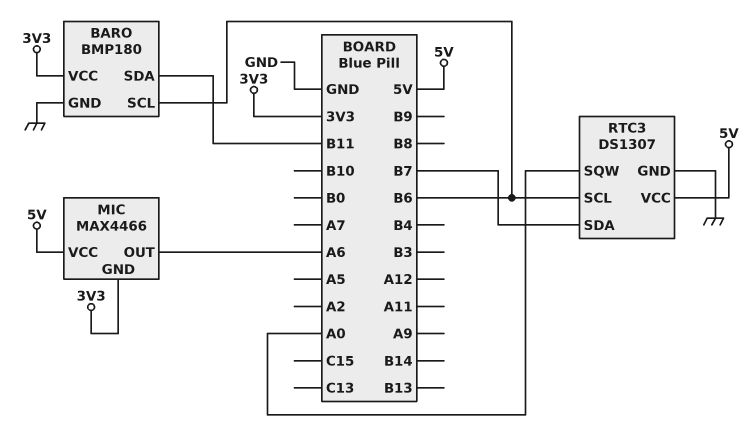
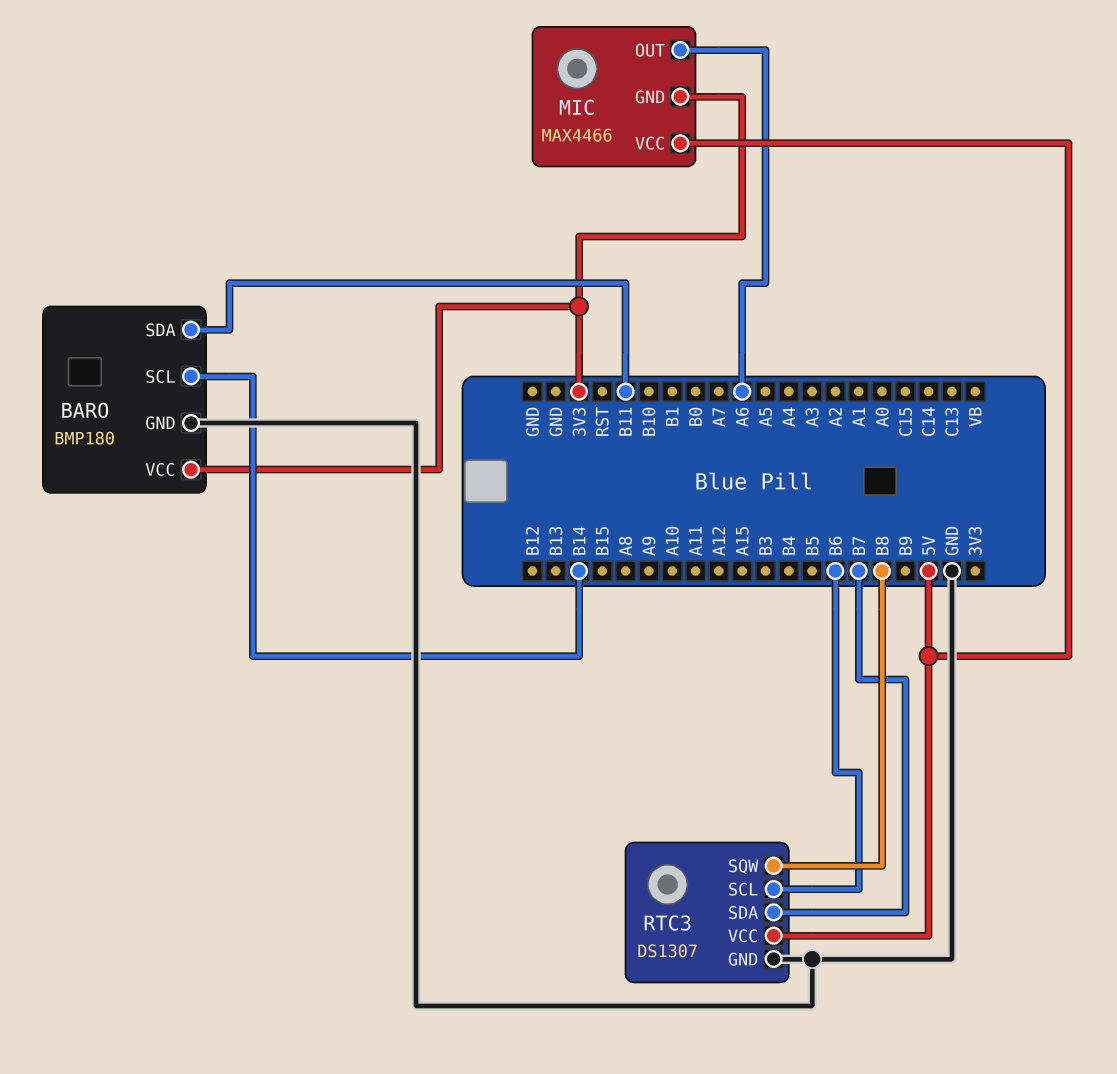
BARO pin SCL: B6 -> B14
RTC3 pin SQW: A0 -> B8

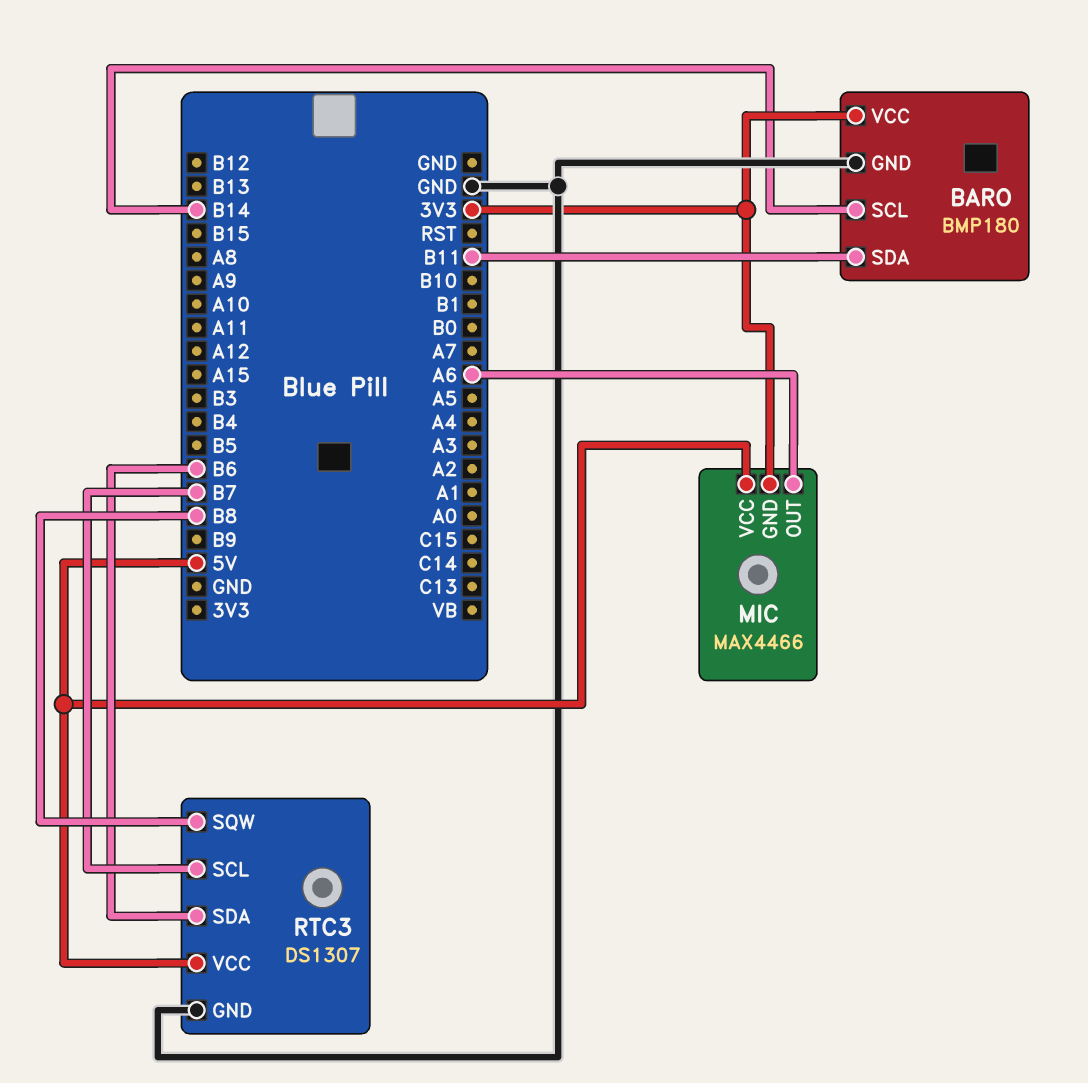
RTC3 pin SCL: B6 -> B7
RTC3 pin SDA: B7 -> B6

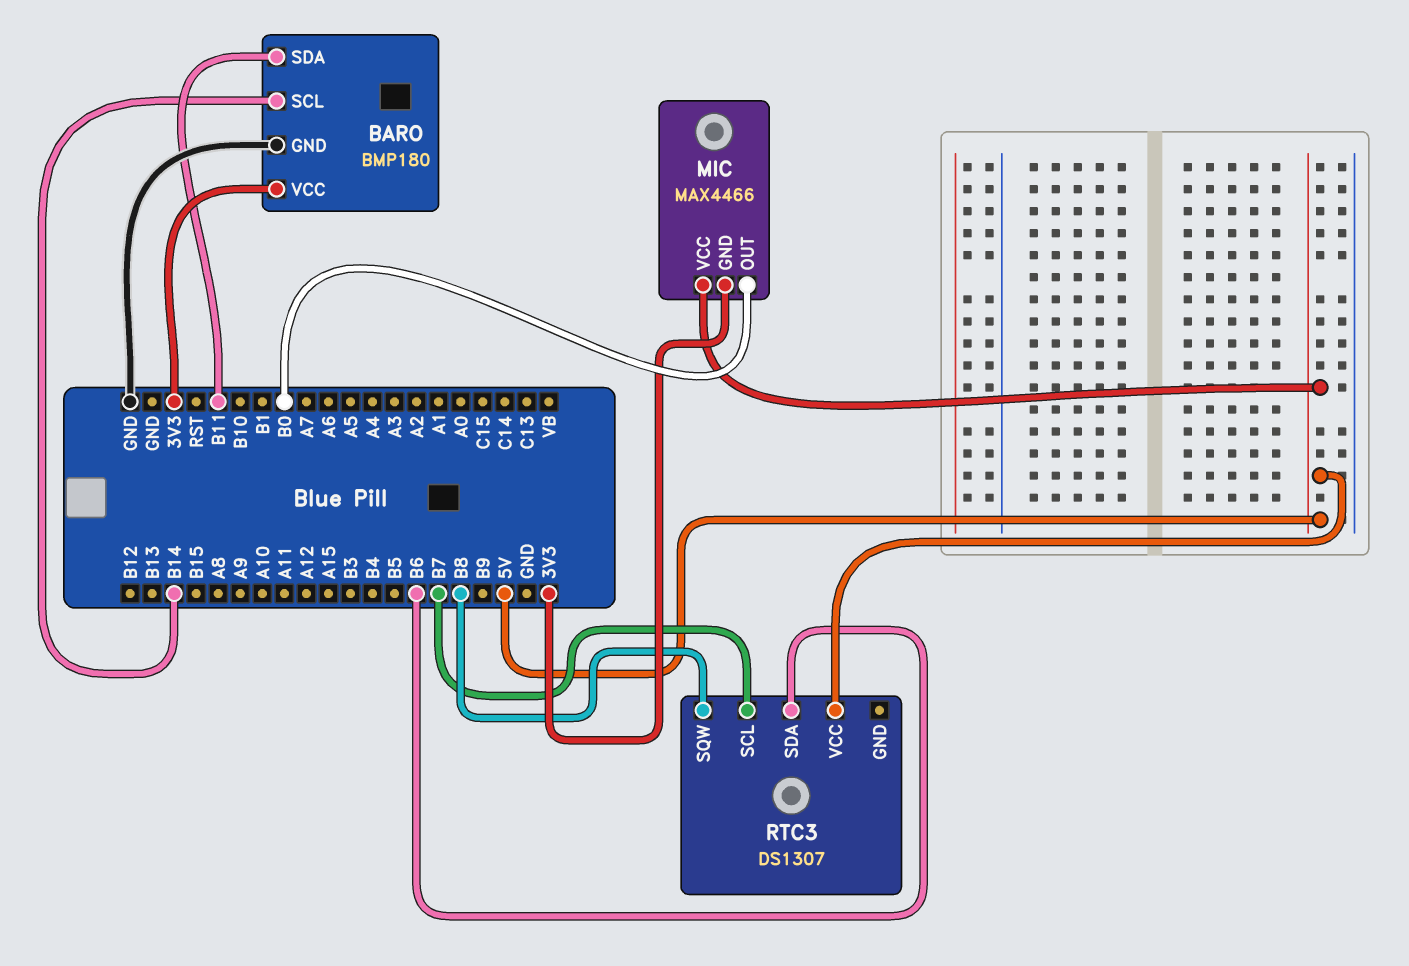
MIC pin OUT: A6 -> B0
RTC3 pin GND: GND -> none

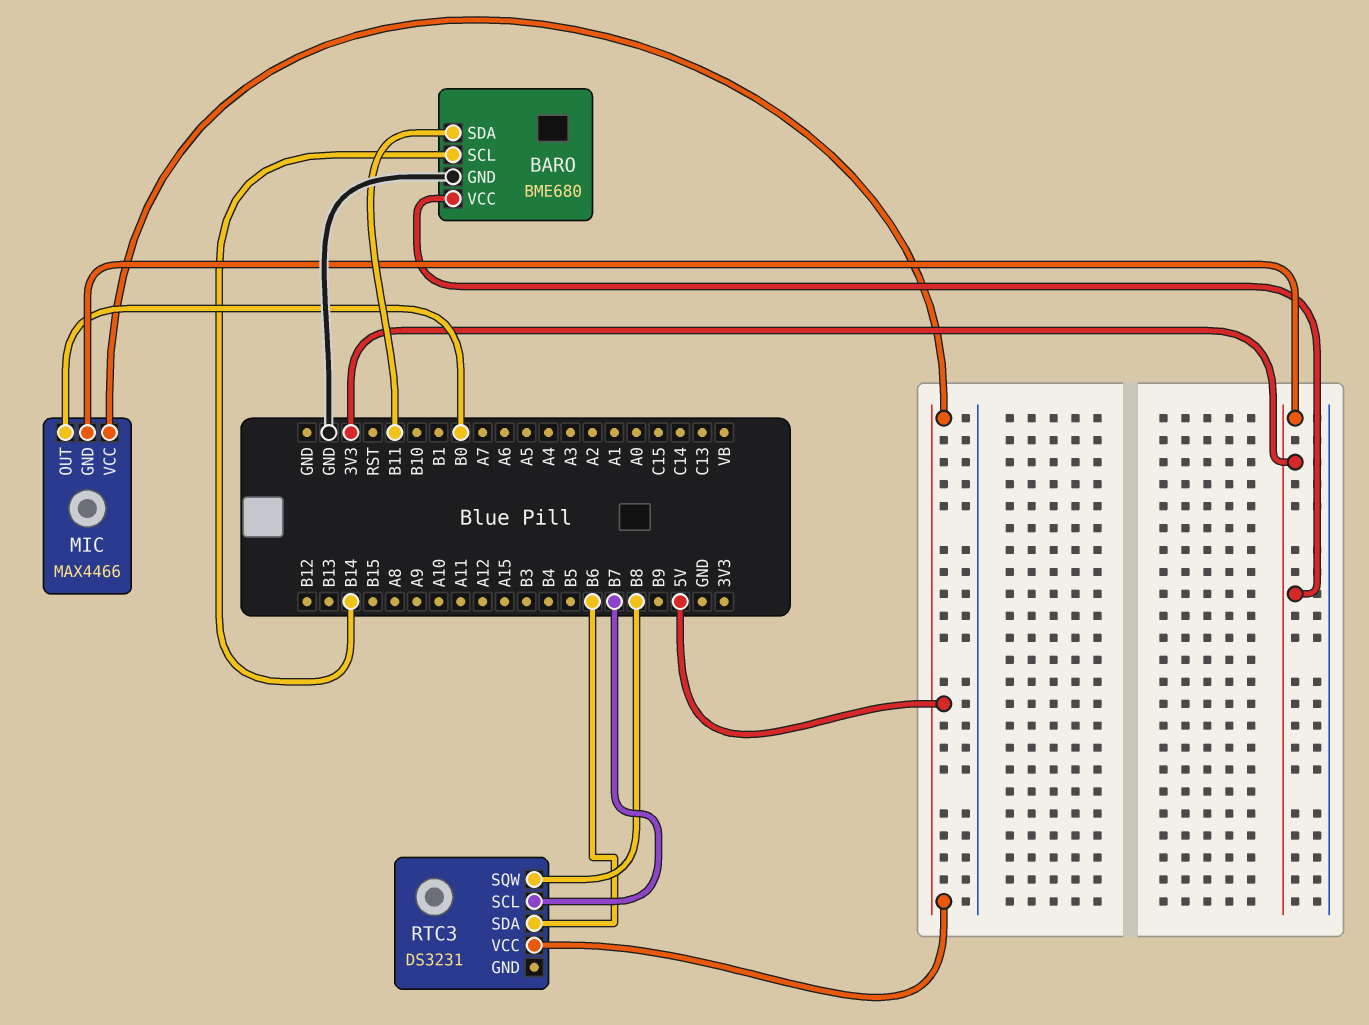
BARO: BMP180 -> BME680
RTC3: DS1307 -> DS3231

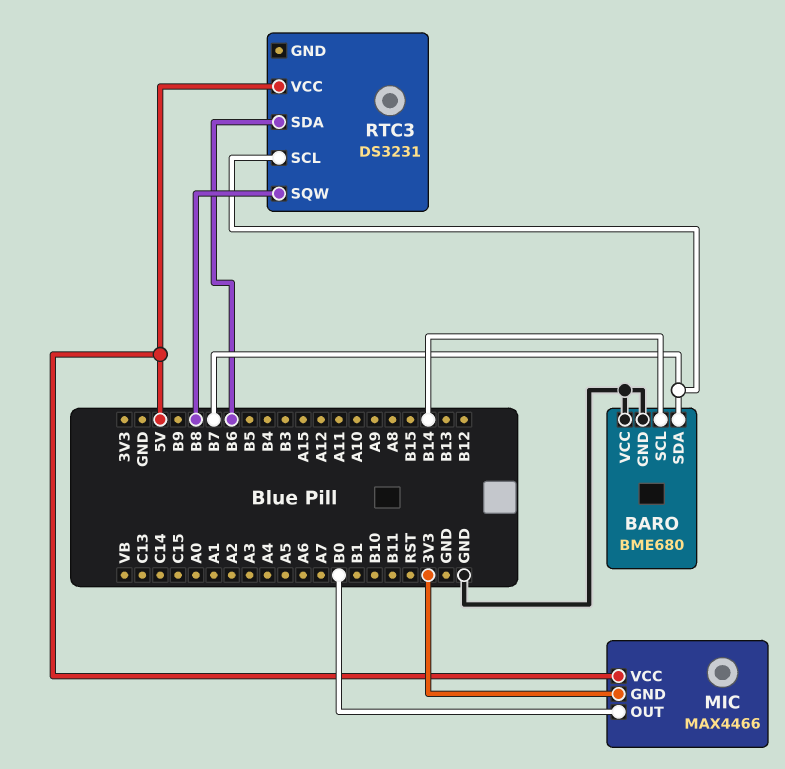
BARO pin SDA: B11 -> B7
BARO pin VCC: 3V3 -> GND

